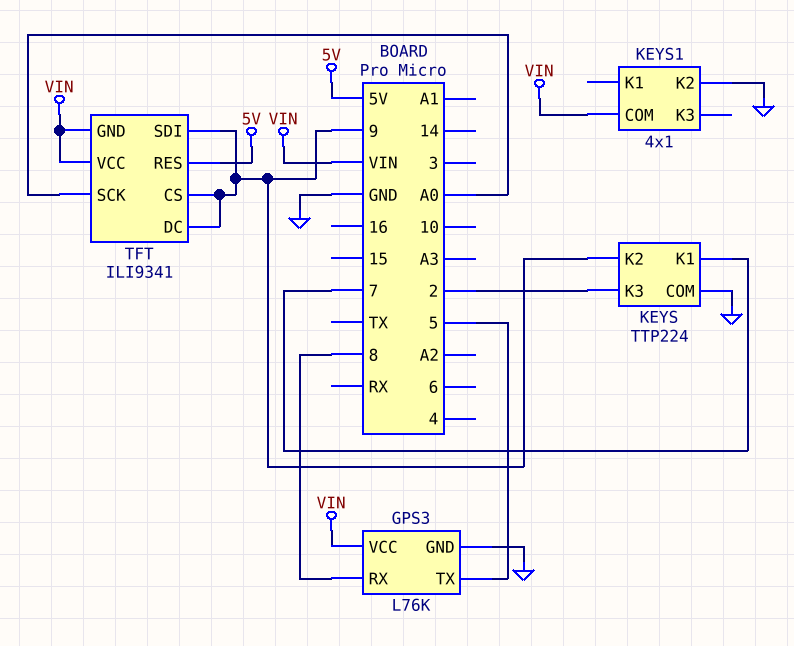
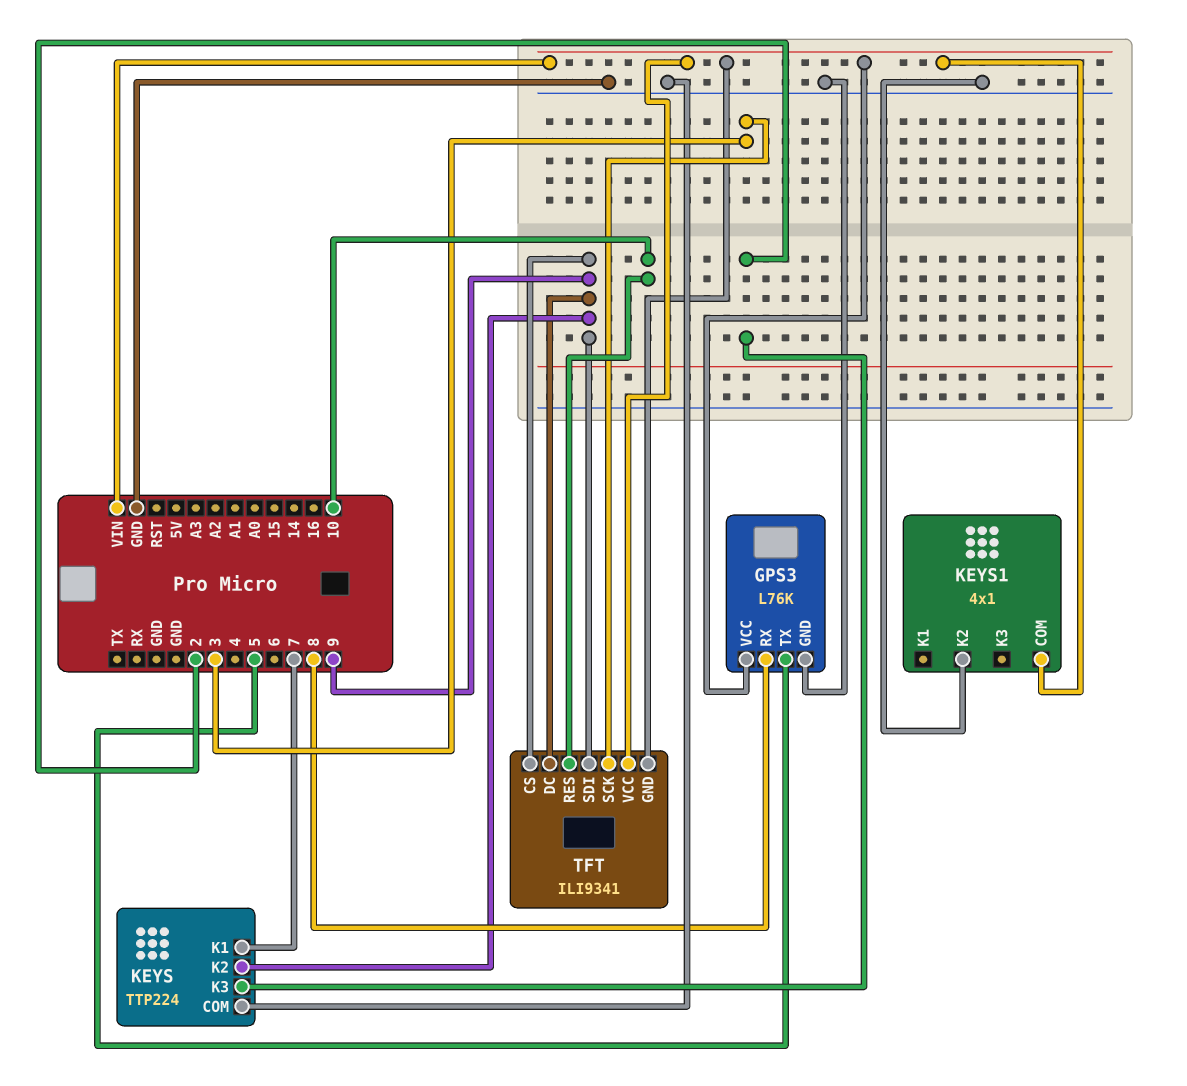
TFT pin RES: 5V -> 10
TFT pin SCK: A0 -> 3

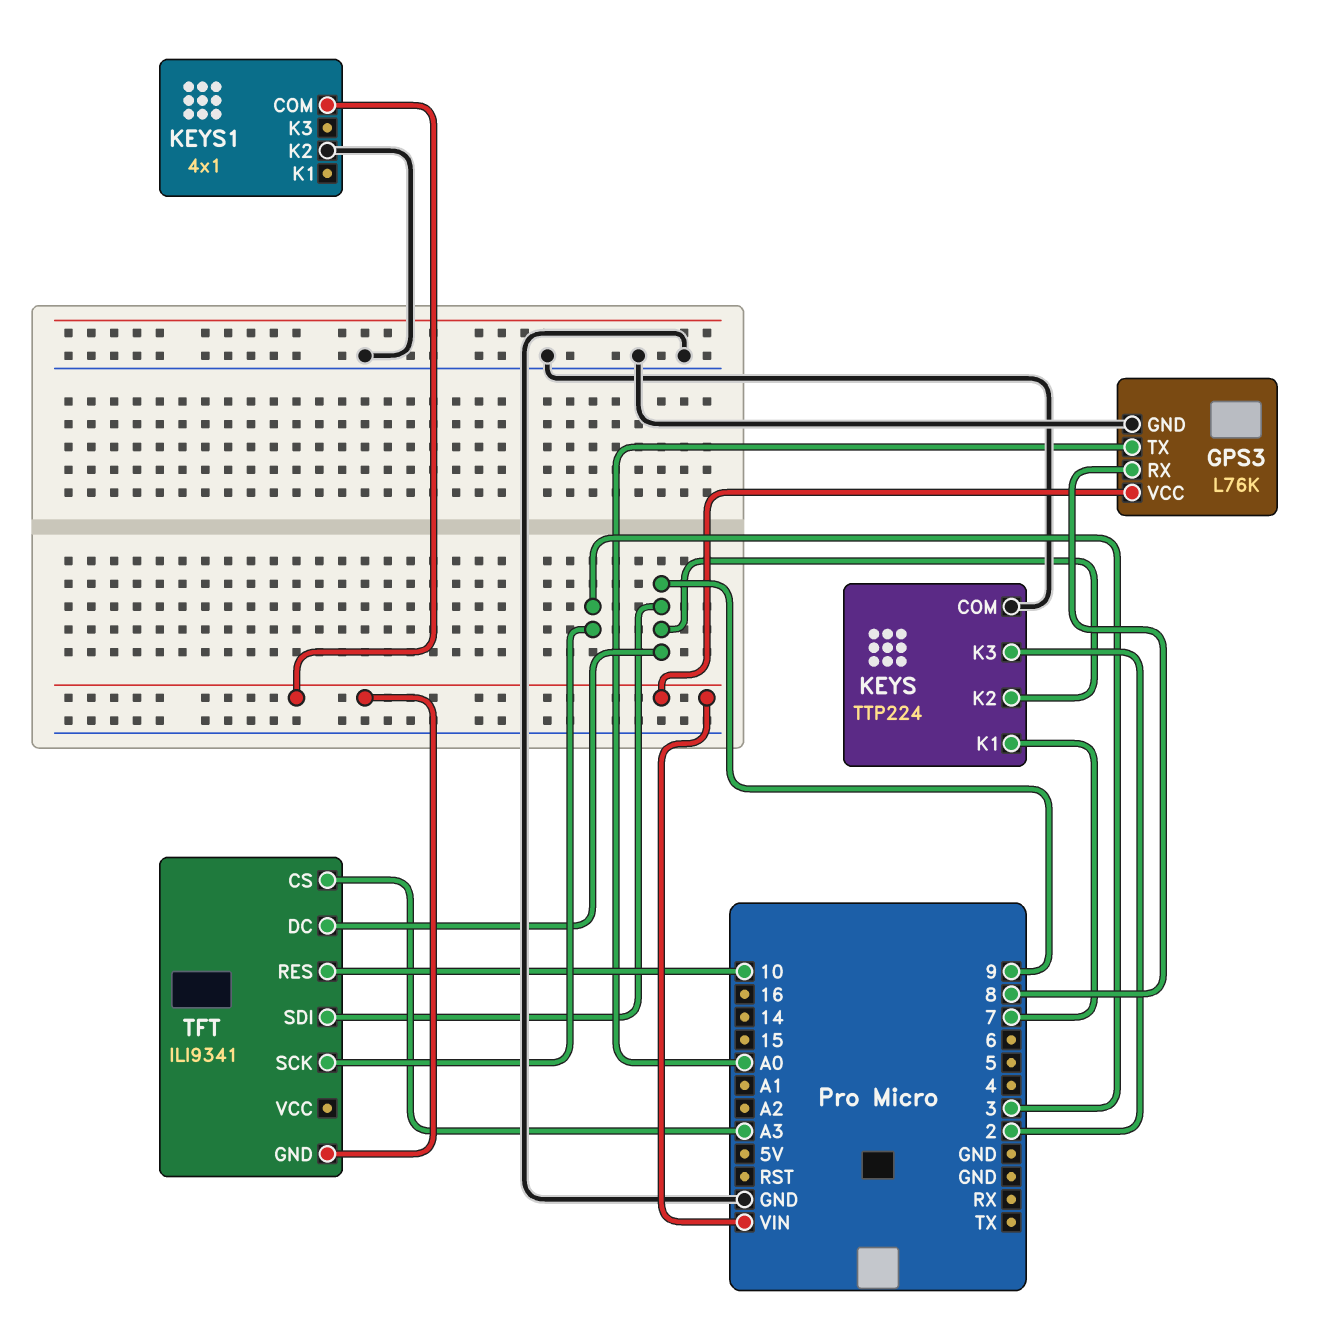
GPS3 pin TX: 5 -> A0
TFT pin CS: 9 -> A3
TFT pin VCC: VIN -> none

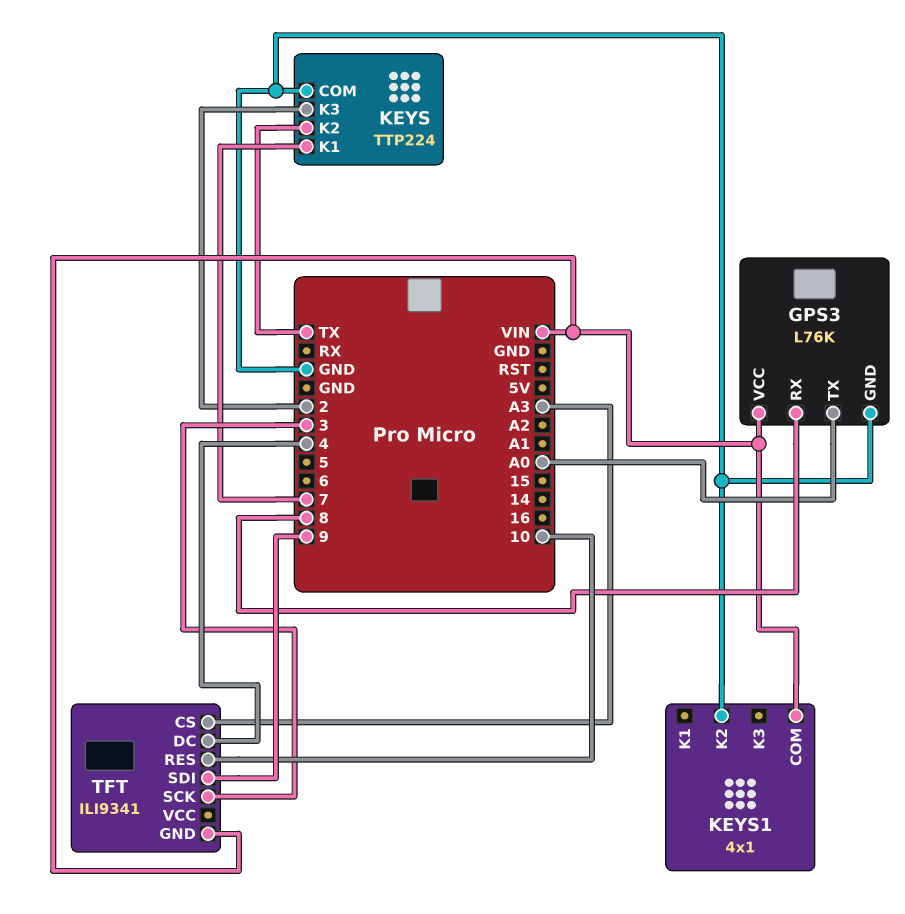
KEYS pin K2: 9 -> TX
TFT pin DC: 9 -> 4

